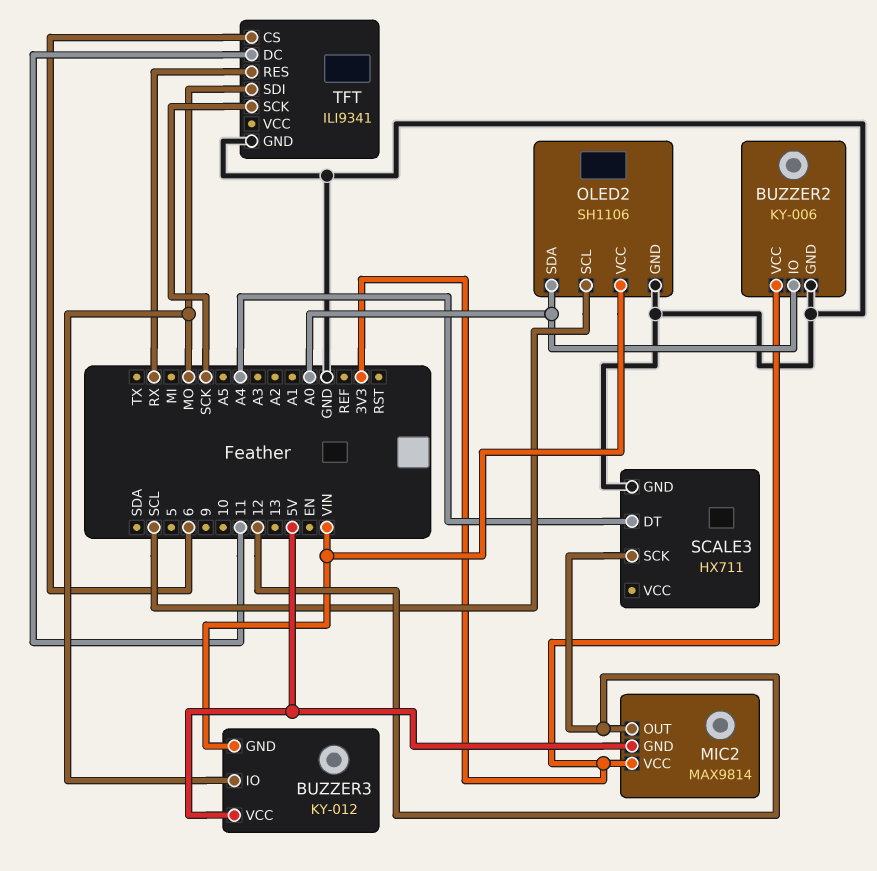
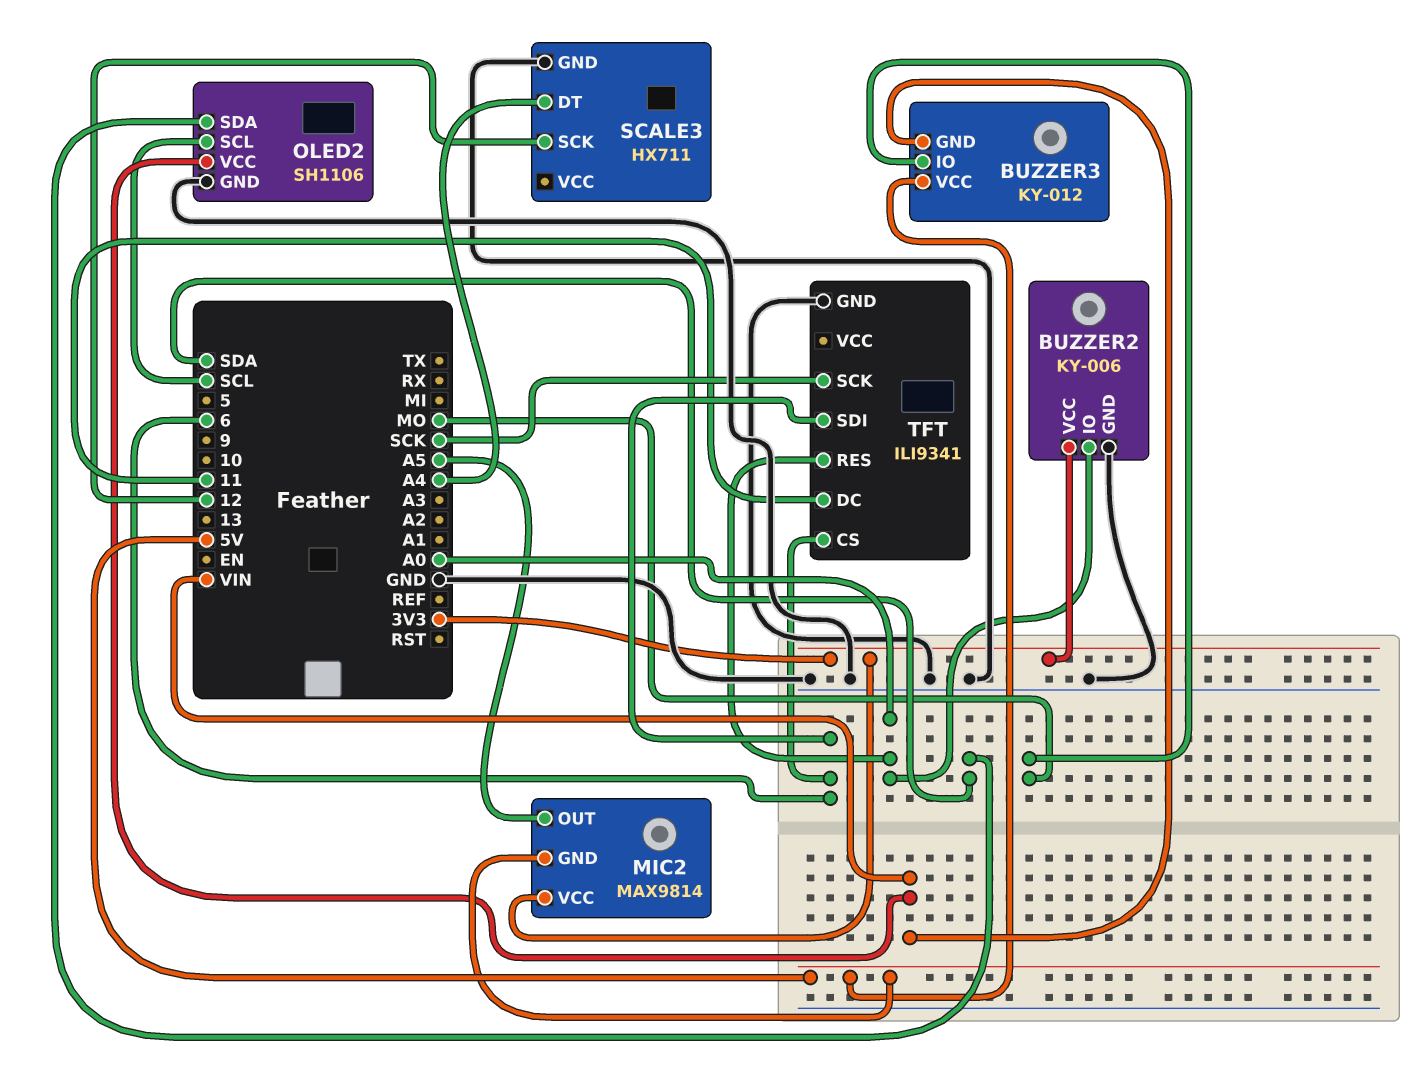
MIC2 pin OUT: 12 -> A5
OLED2 pin SDA: A0 -> SDA
TFT pin RES: RX -> A0
TFT pin SDI: MO -> 6

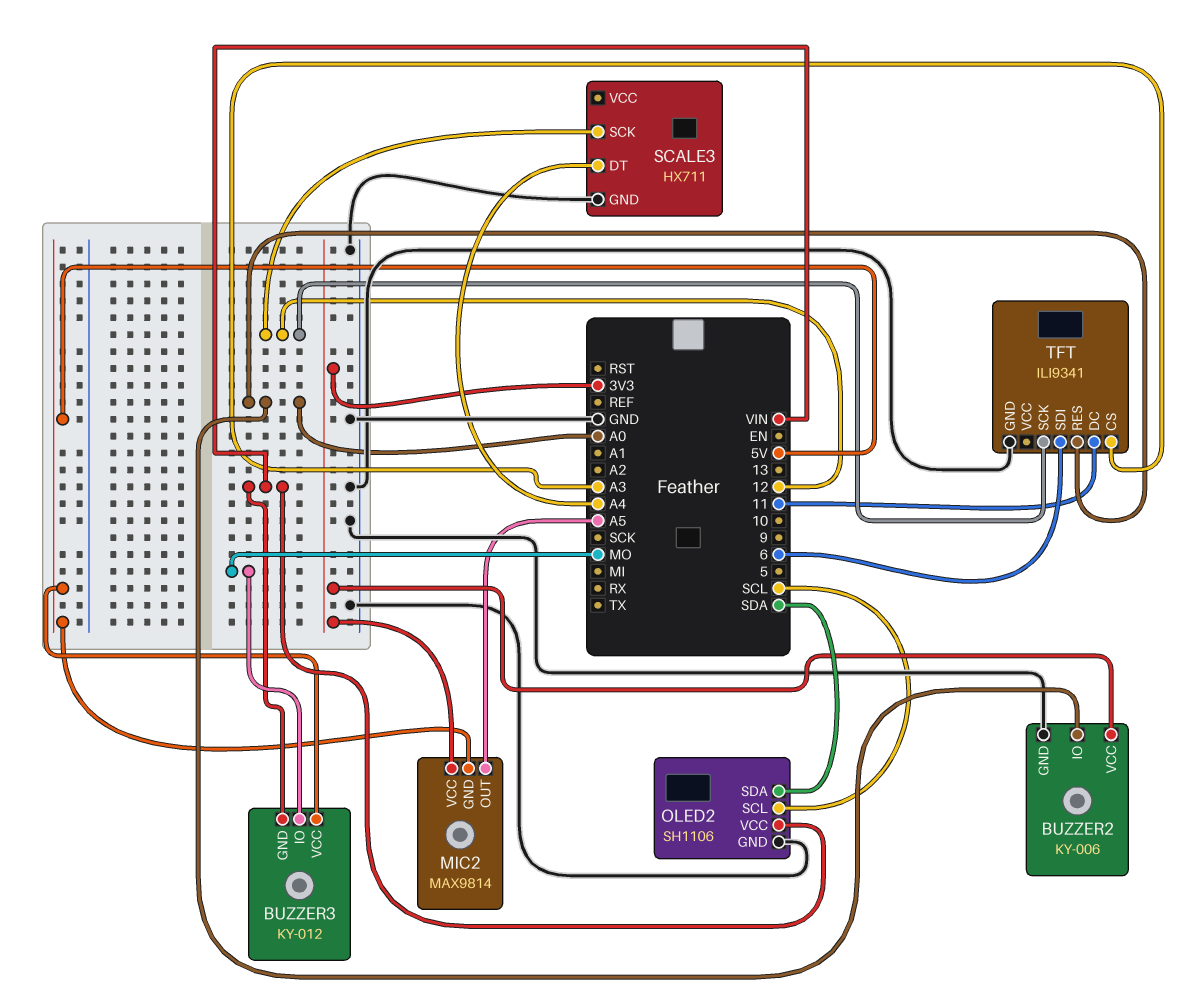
TFT pin CS: 6 -> A3
TFT pin SCK: SCK -> 12

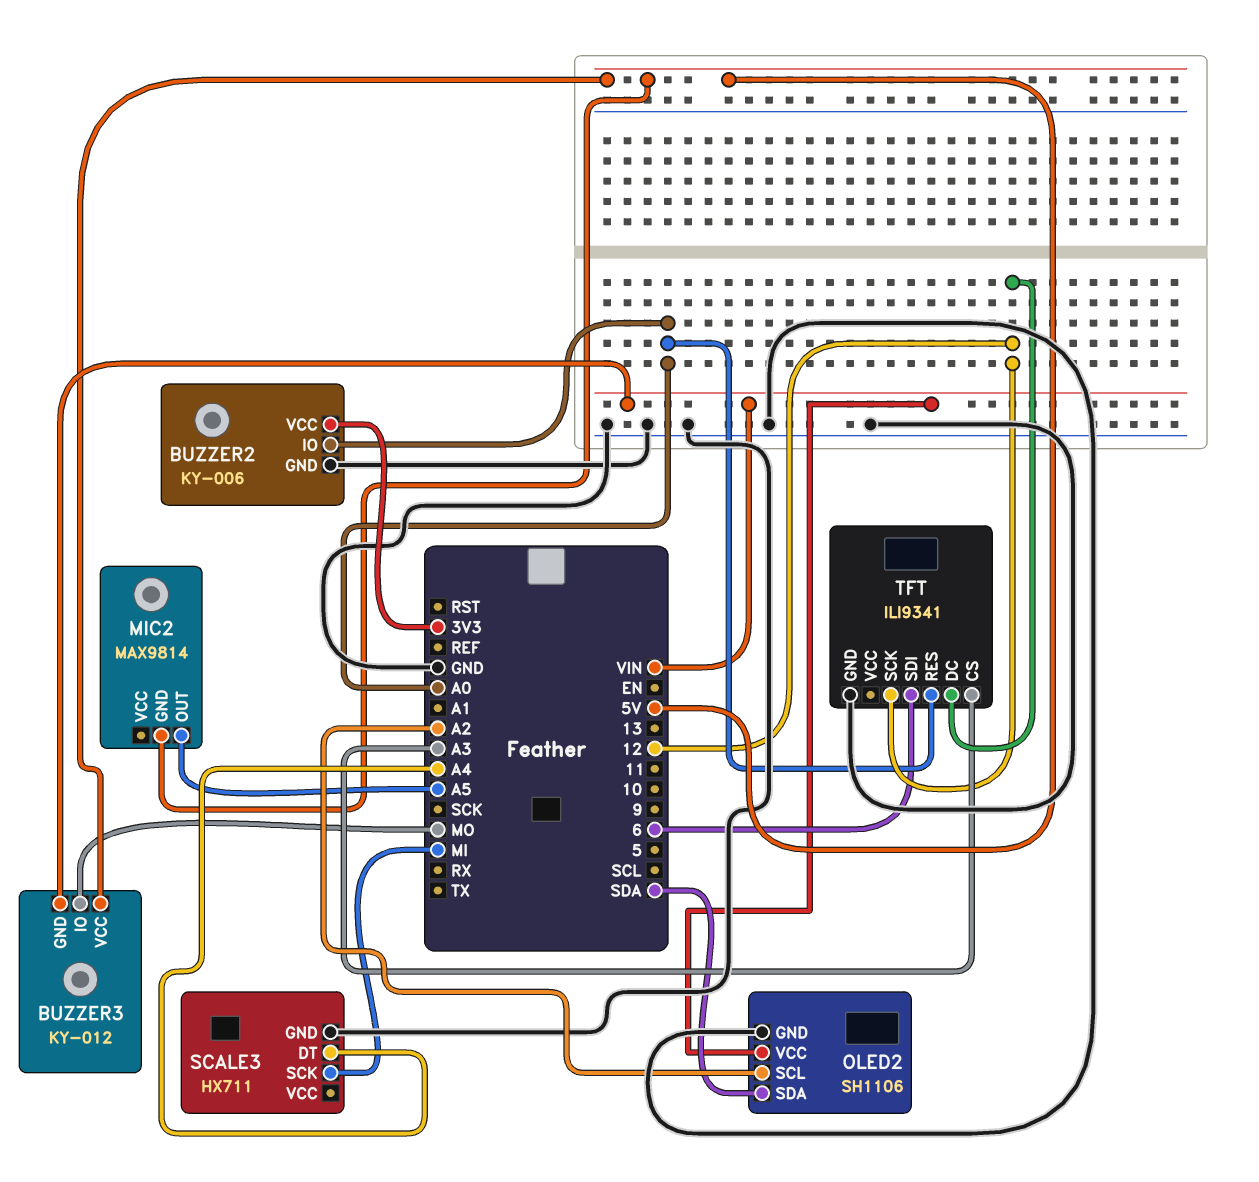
MIC2 pin VCC: 3V3 -> none
OLED2 pin SCL: SCL -> A2
SCALE3 pin SCK: 12 -> MI
TFT pin DC: 11 -> 12

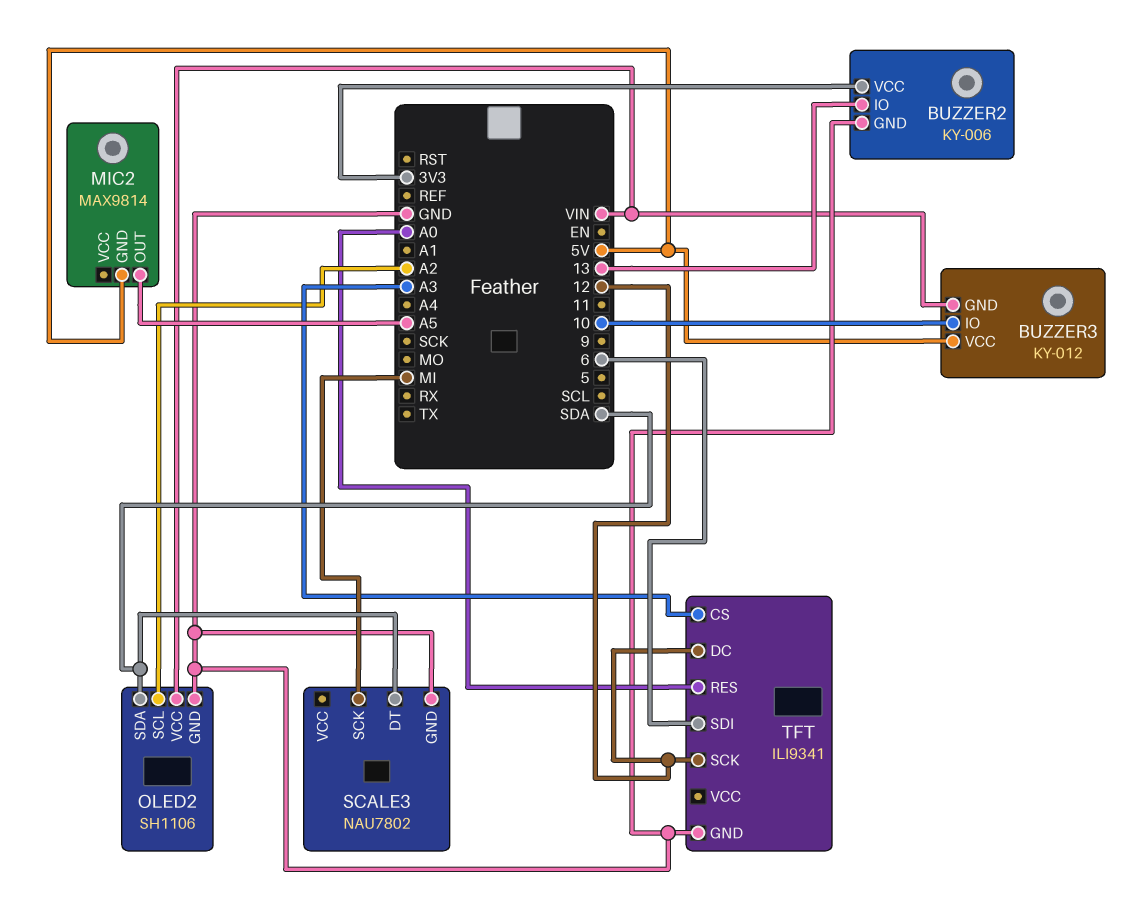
BUZZER2 pin IO: A0 -> 13
BUZZER3 pin IO: MO -> 10
SCALE3: HX711 -> NAU7802
SCALE3 pin DT: A4 -> SDA

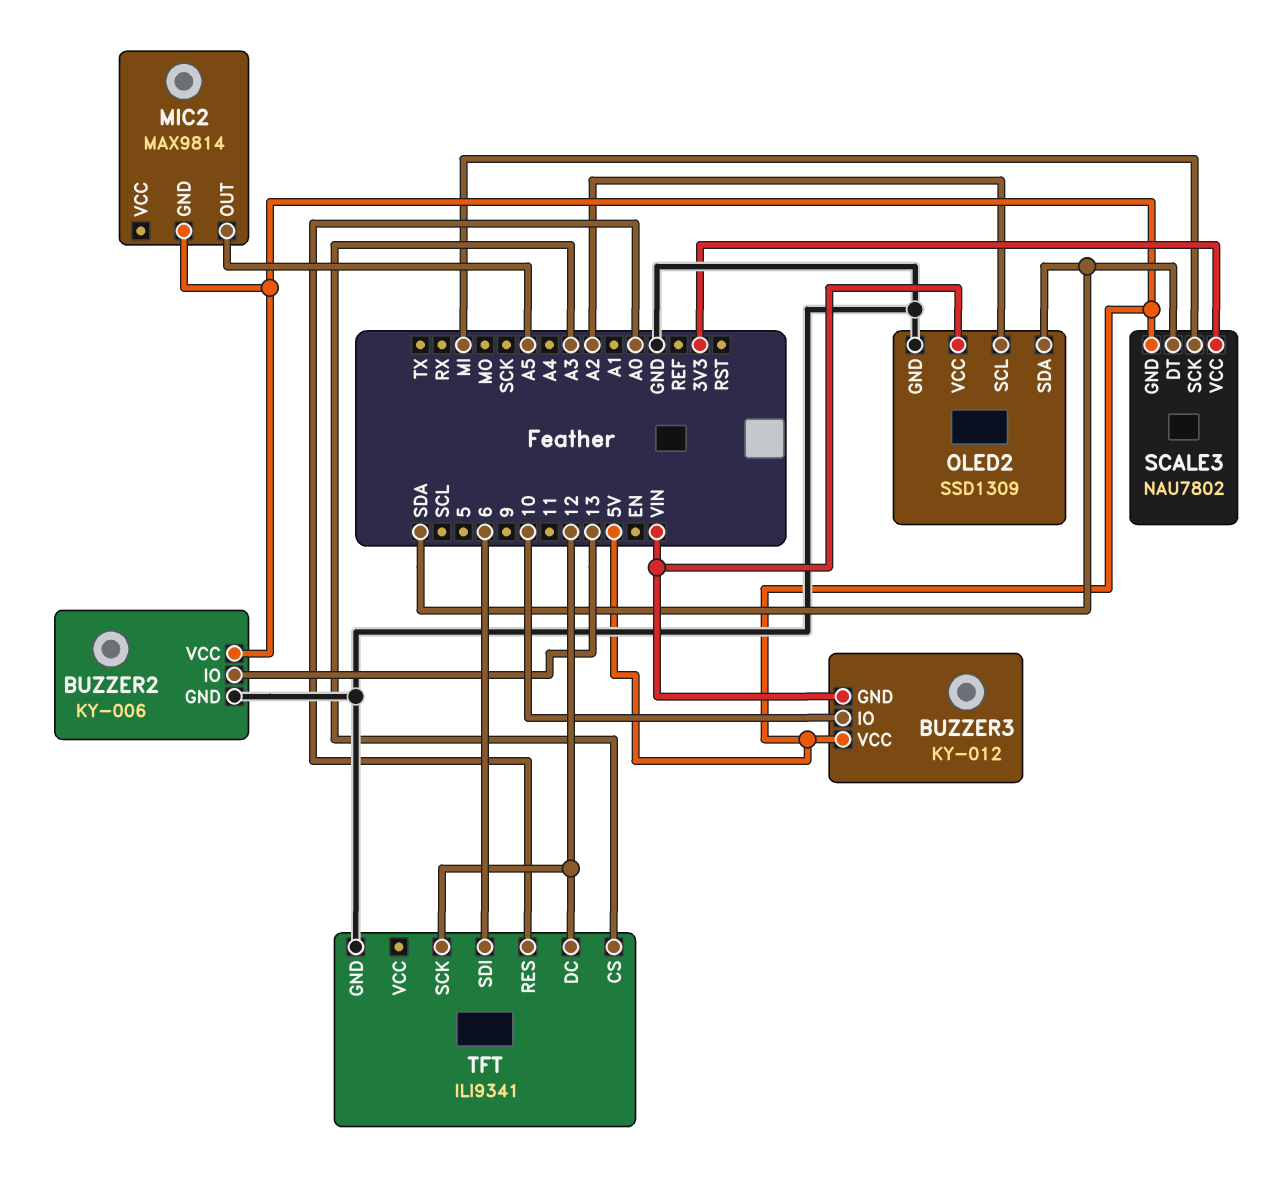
BUZZER2 pin VCC: 3V3 -> 5V
OLED2: SH1106 -> SSD1309
SCALE3 pin GND: GND -> 5V
SCALE3 pin VCC: none -> 3V3

